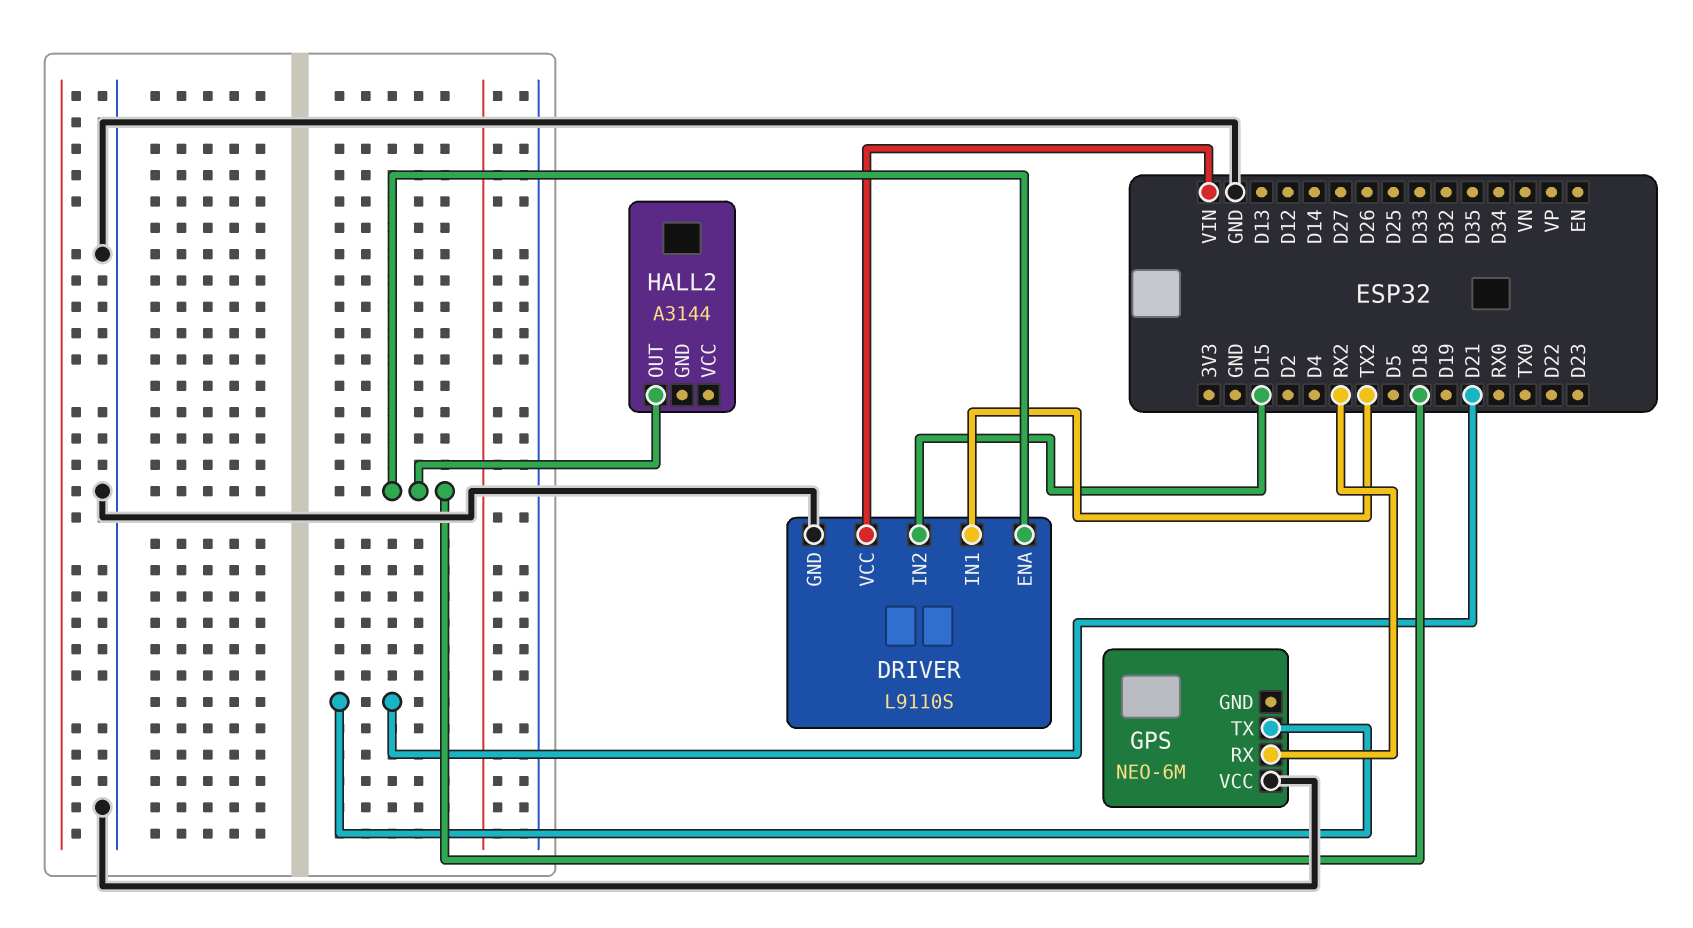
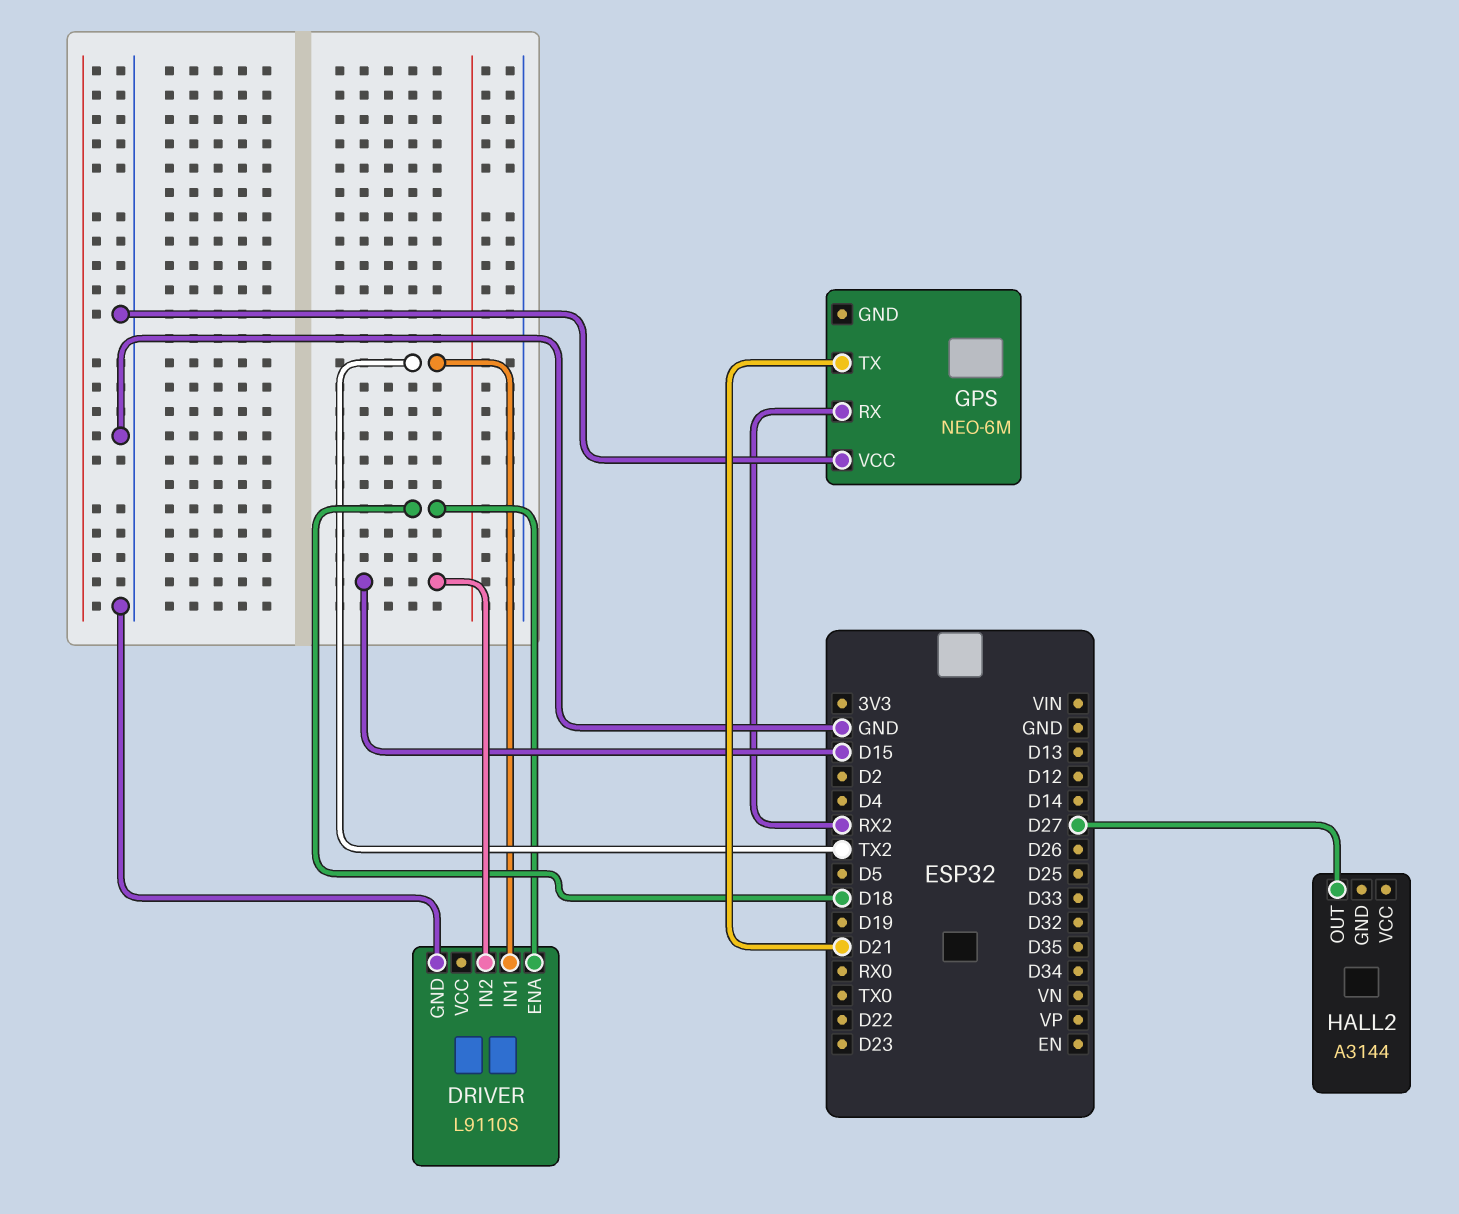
DRIVER pin VCC: VIN -> none
HALL2 pin OUT: D18 -> D27

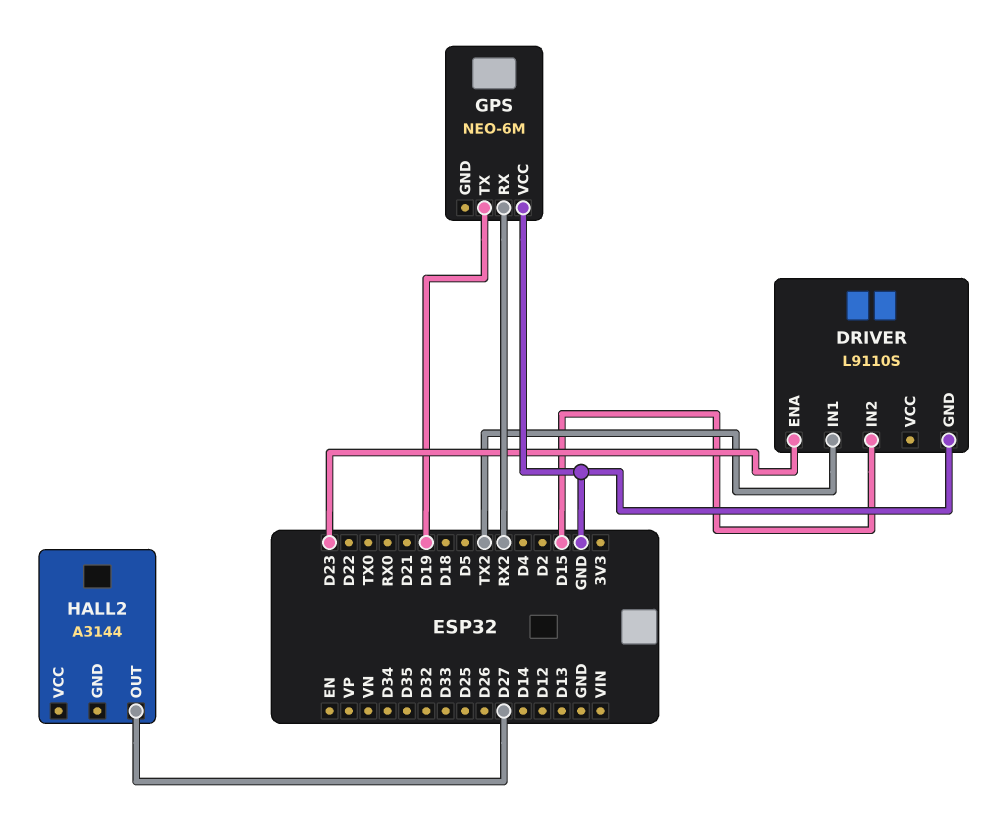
DRIVER pin ENA: D18 -> D23
GPS pin TX: D21 -> D19

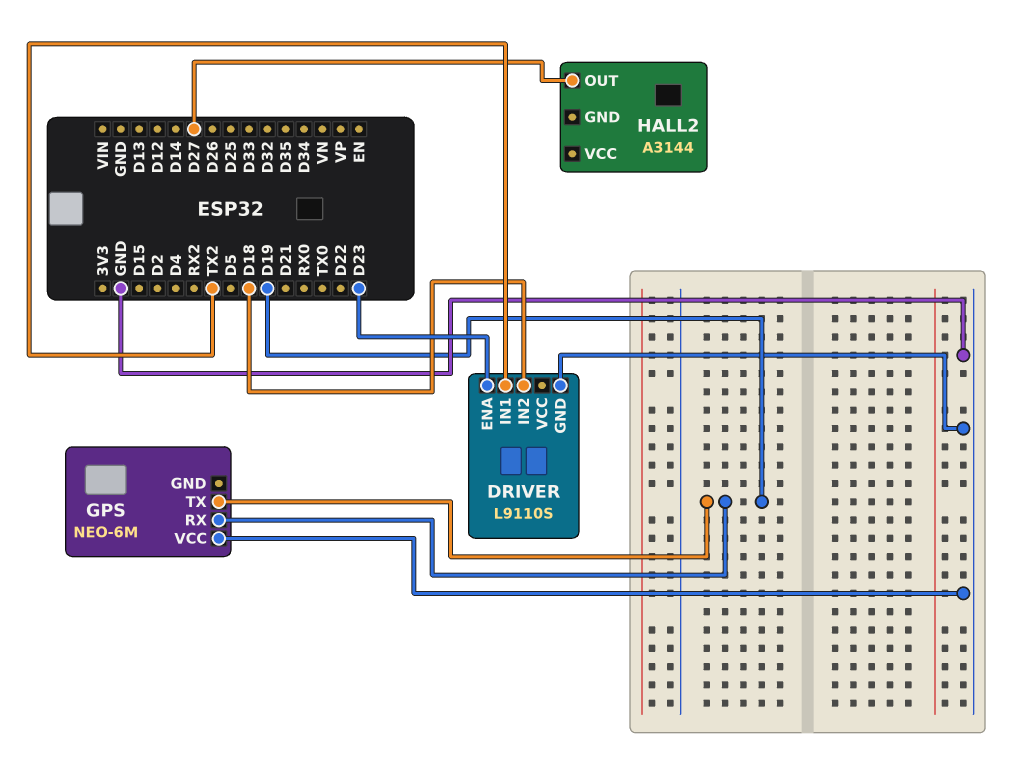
DRIVER pin IN2: D15 -> D18
GPS pin RX: RX2 -> D19

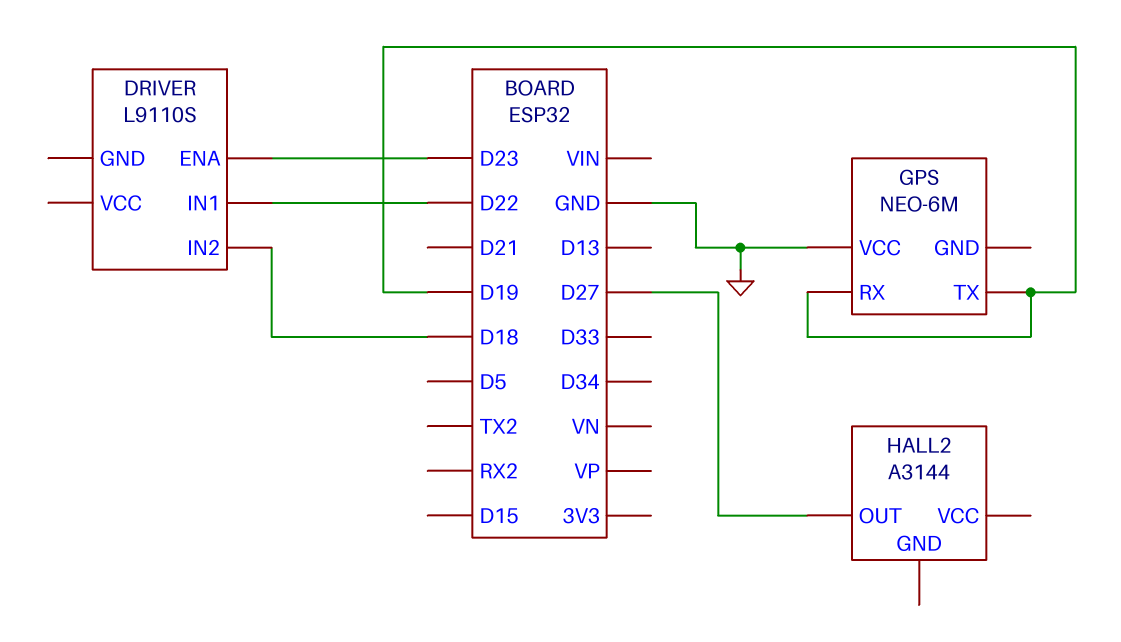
DRIVER pin GND: GND -> none
DRIVER pin IN1: TX2 -> D22

